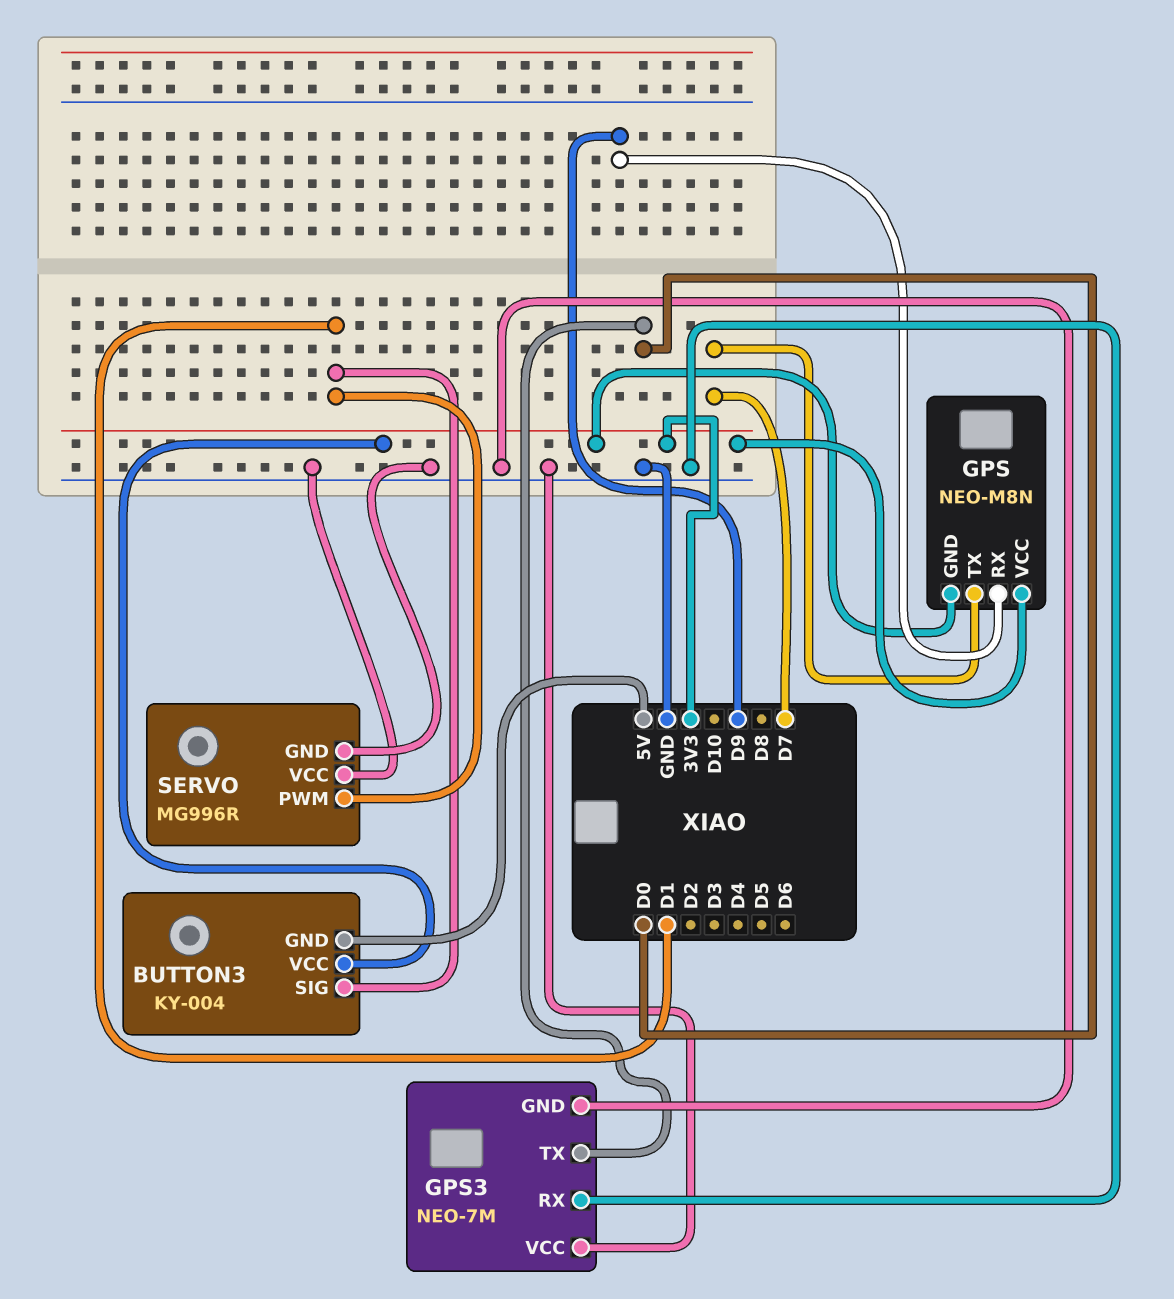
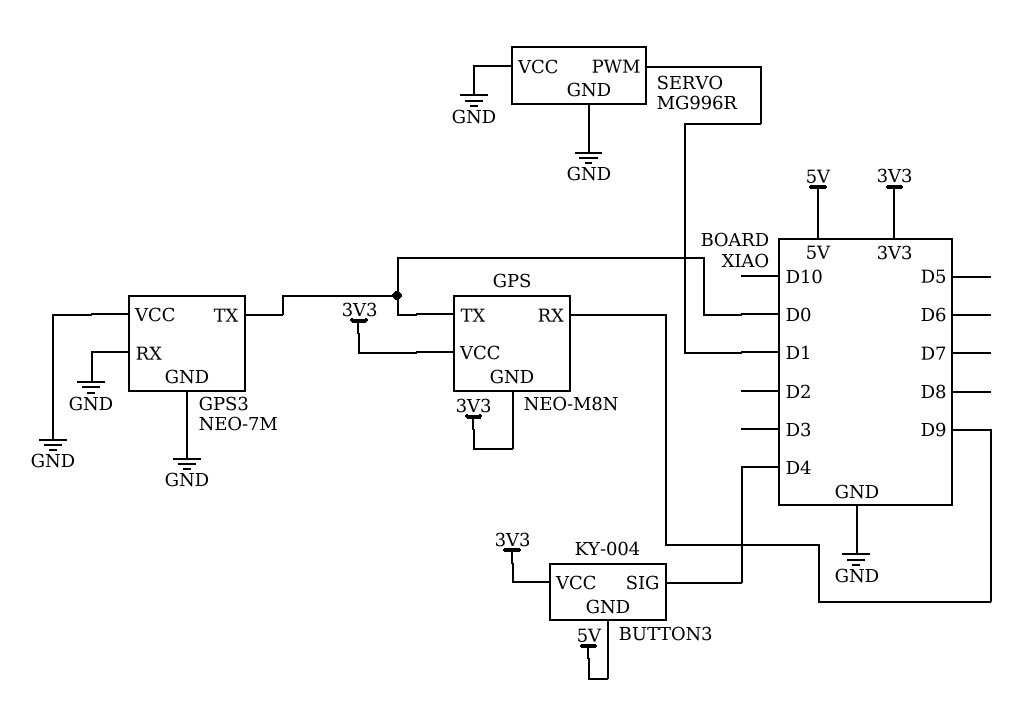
BUTTON3 pin SIG: D1 -> D4
GPS pin TX: D7 -> D0

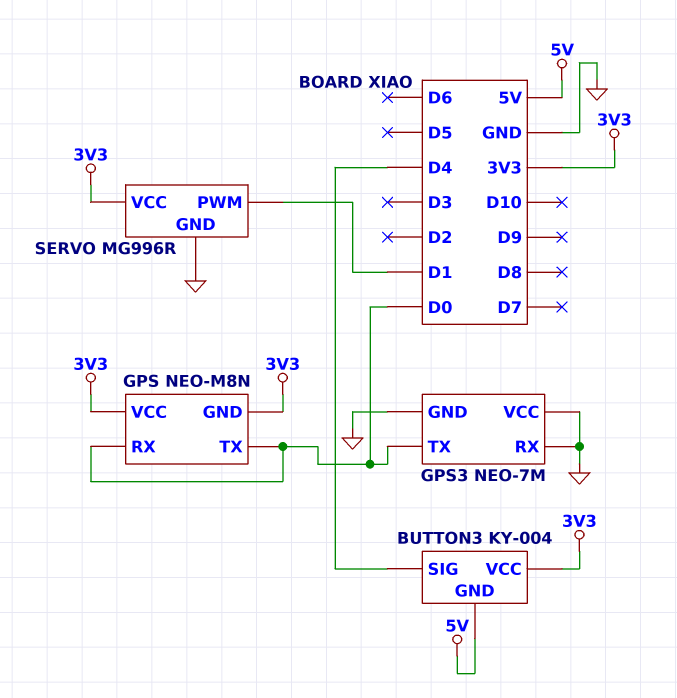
GPS pin RX: D9 -> D0
SERVO pin VCC: GND -> 3V3

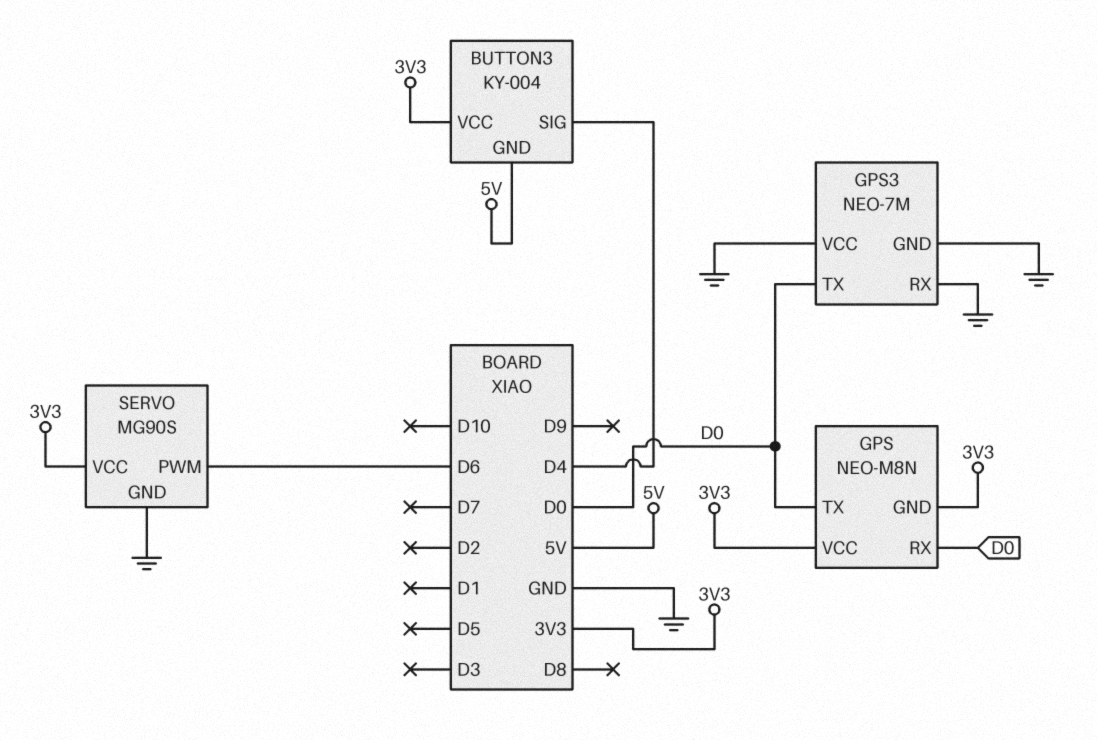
SERVO: MG996R -> MG90S
SERVO pin PWM: D1 -> D6

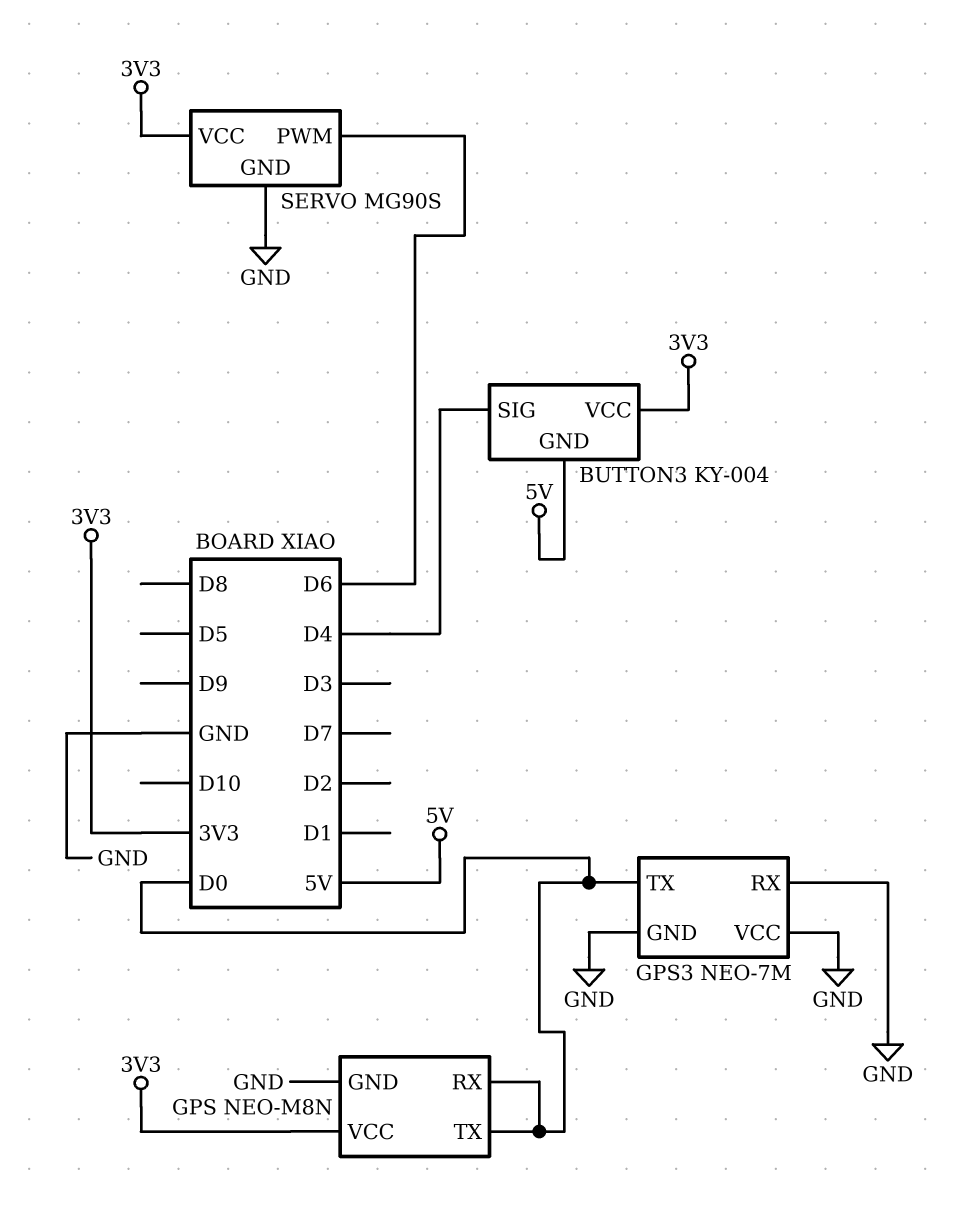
GPS pin GND: 3V3 -> GND

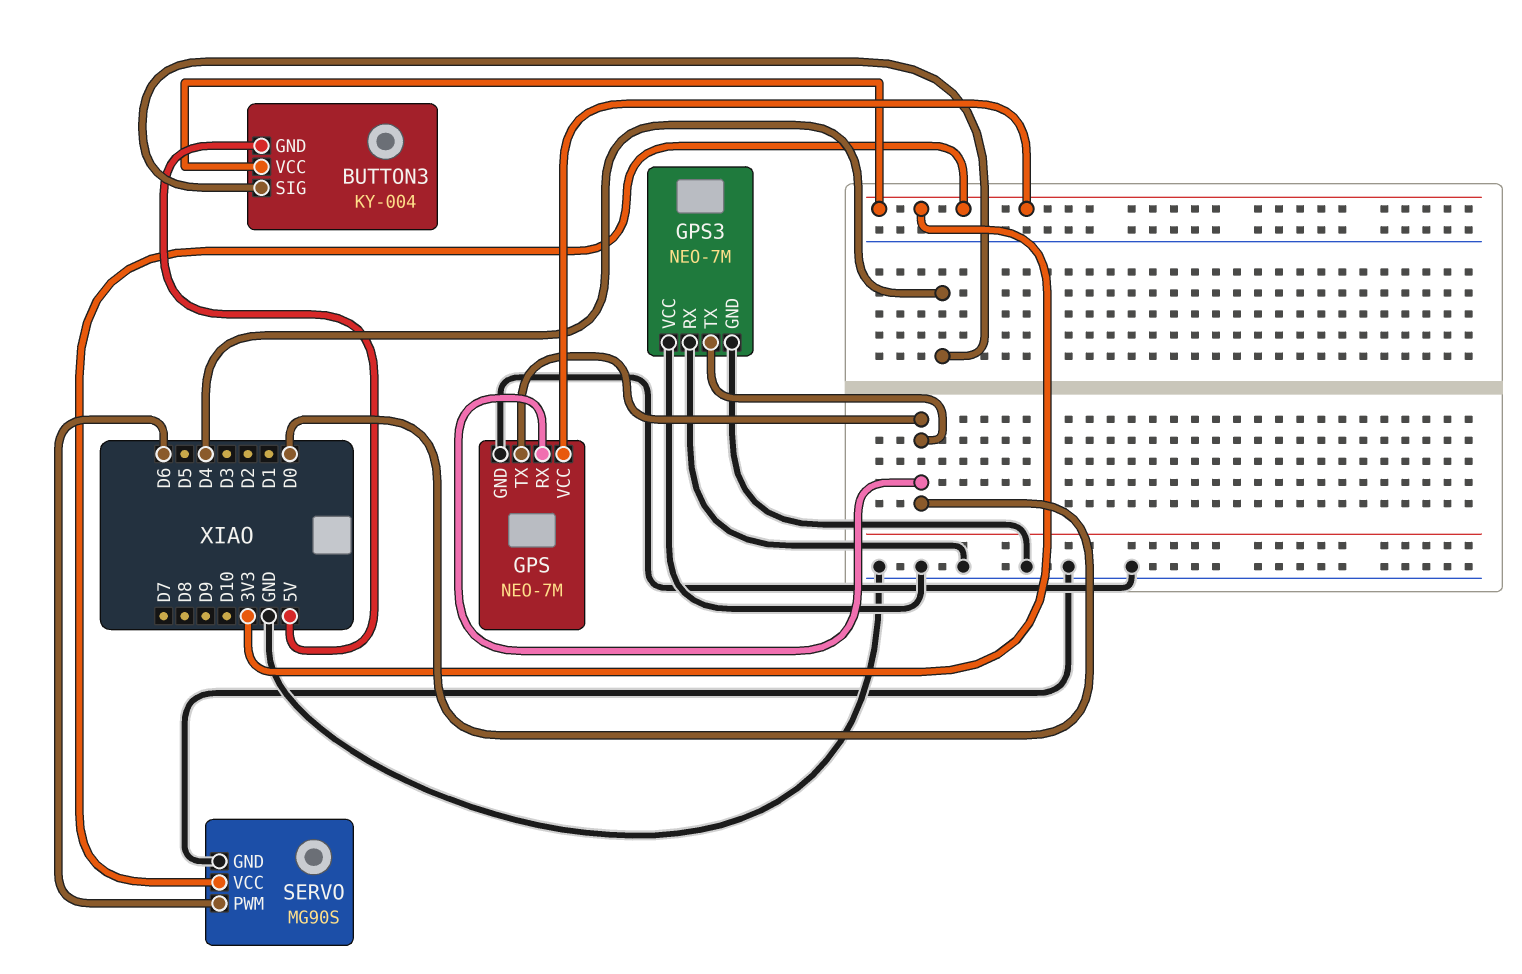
GPS: NEO-M8N -> NEO-7M

